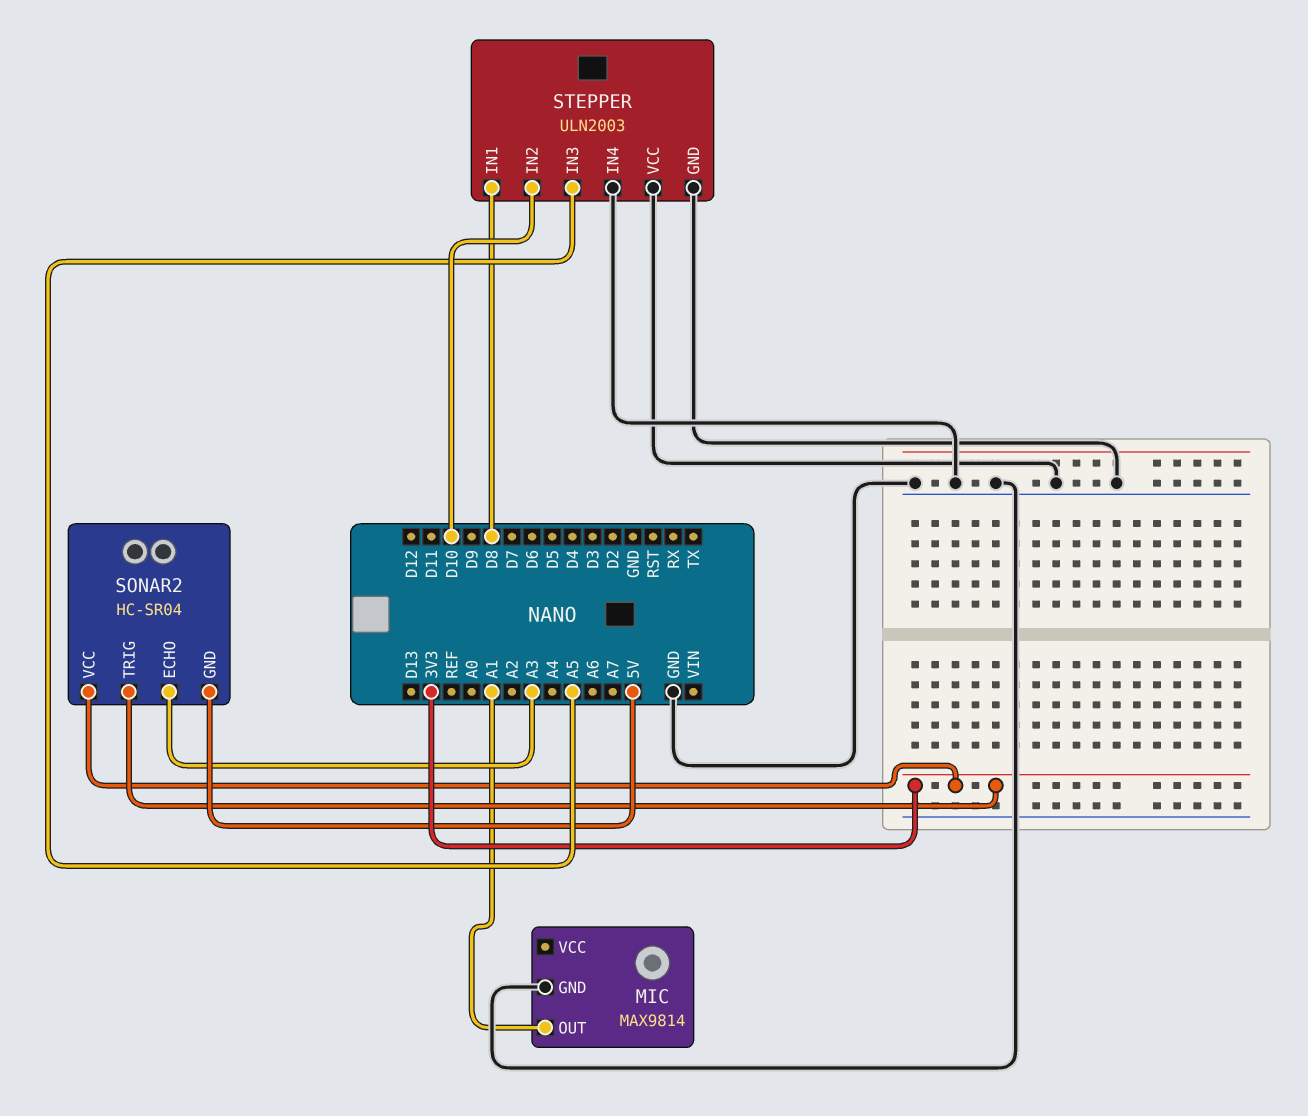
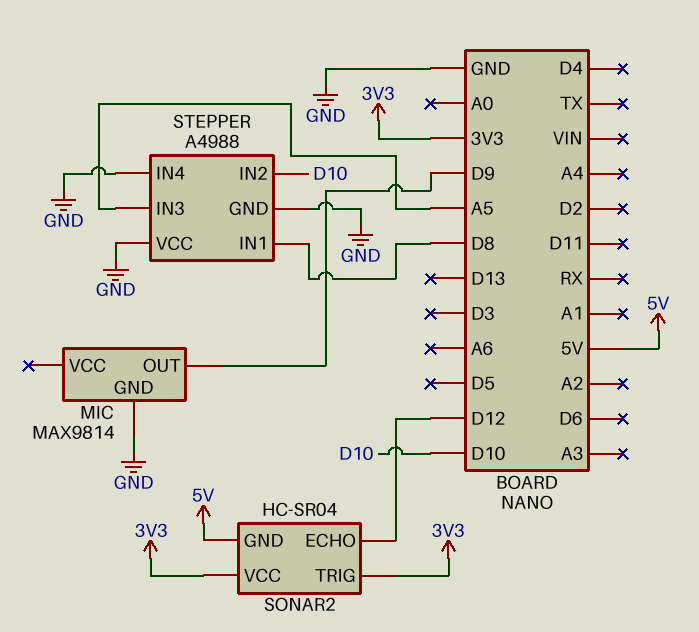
MIC pin OUT: A1 -> D9
SONAR2 pin ECHO: A3 -> D12
STEPPER: ULN2003 -> A4988

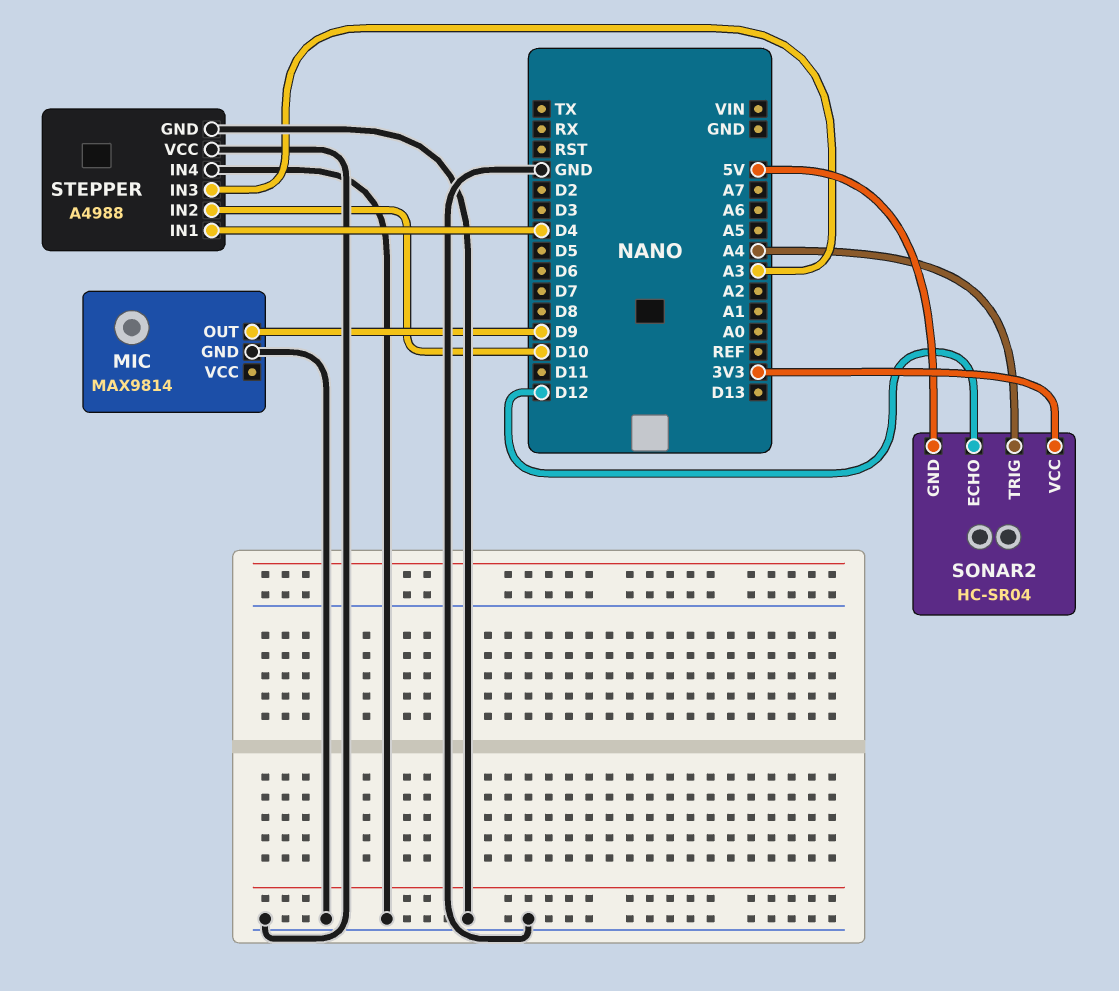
SONAR2 pin TRIG: 3V3 -> A4
STEPPER pin IN1: D8 -> D4
STEPPER pin IN3: A5 -> A3

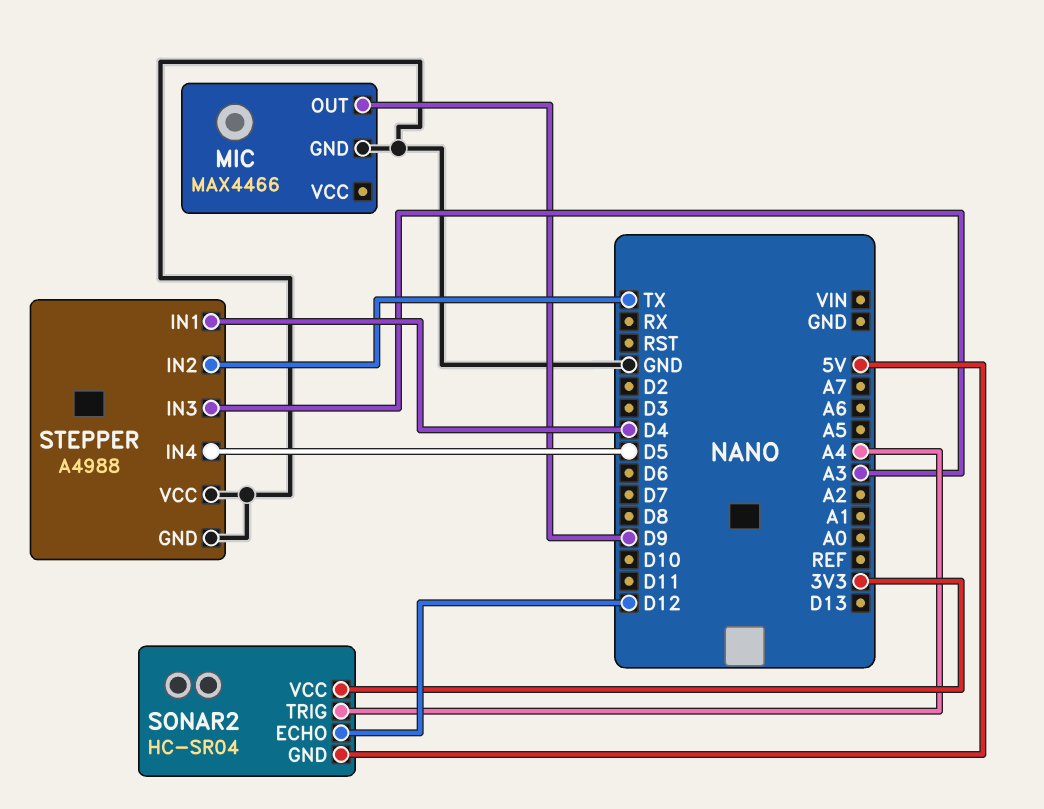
MIC: MAX9814 -> MAX4466
STEPPER pin IN2: D10 -> TX
STEPPER pin IN4: GND -> D5

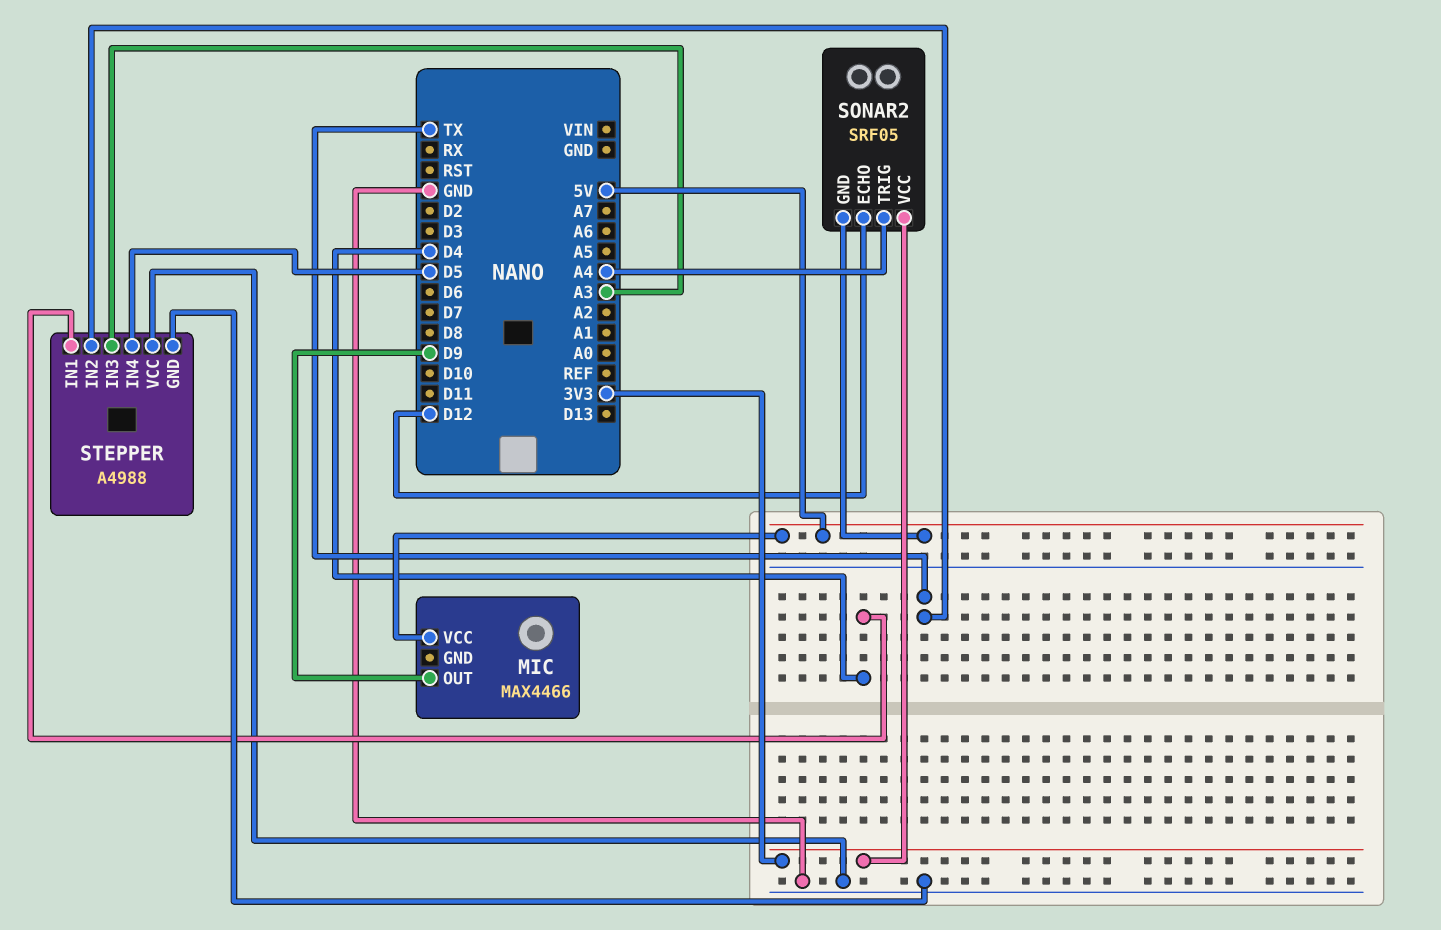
MIC pin GND: GND -> none
MIC pin VCC: none -> 5V
SONAR2: HC-SR04 -> SRF05

